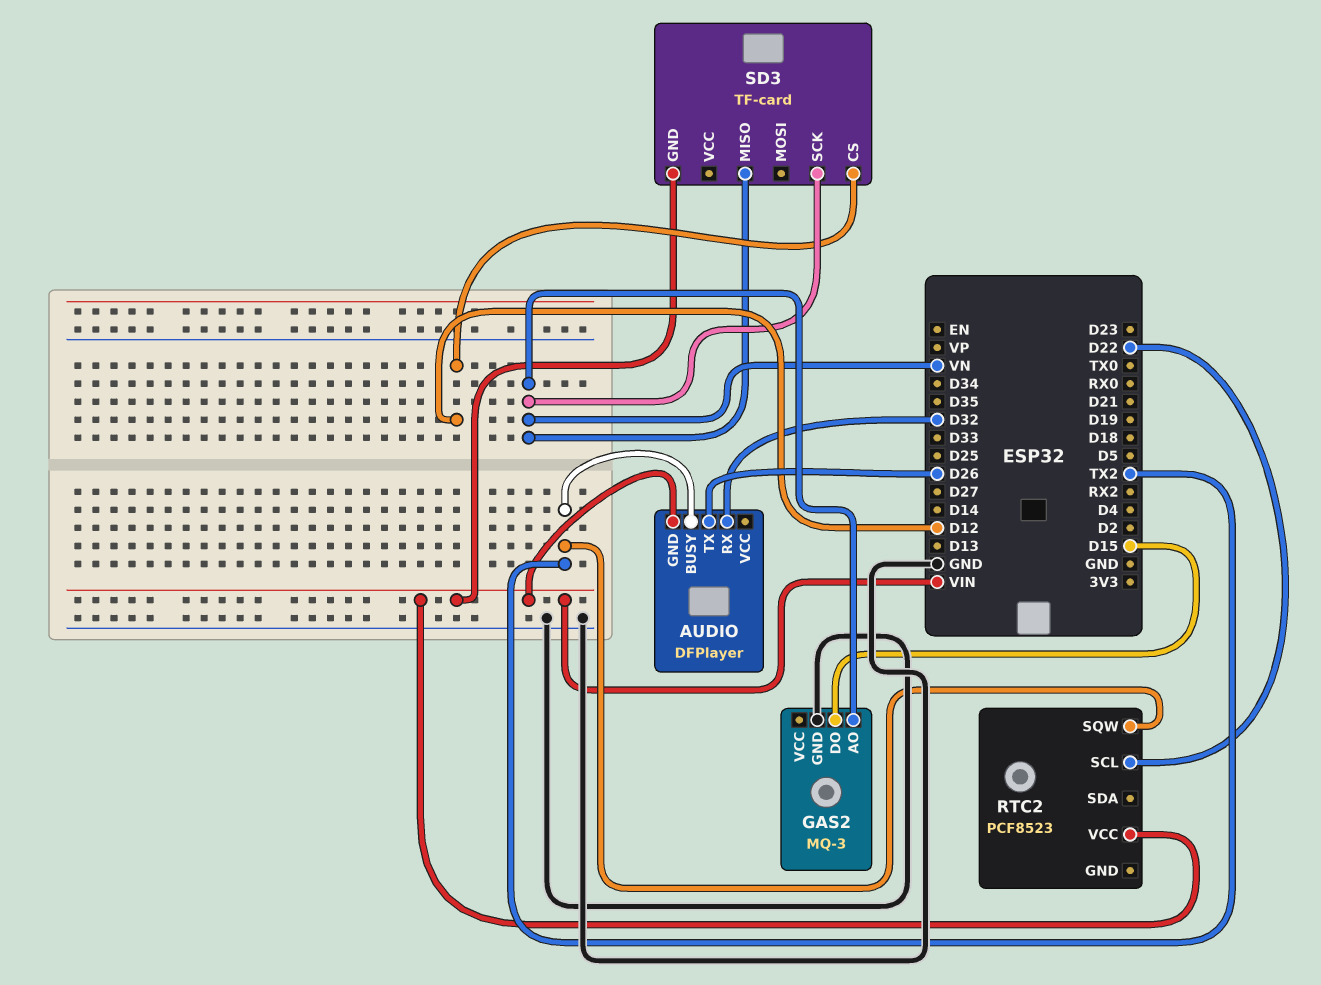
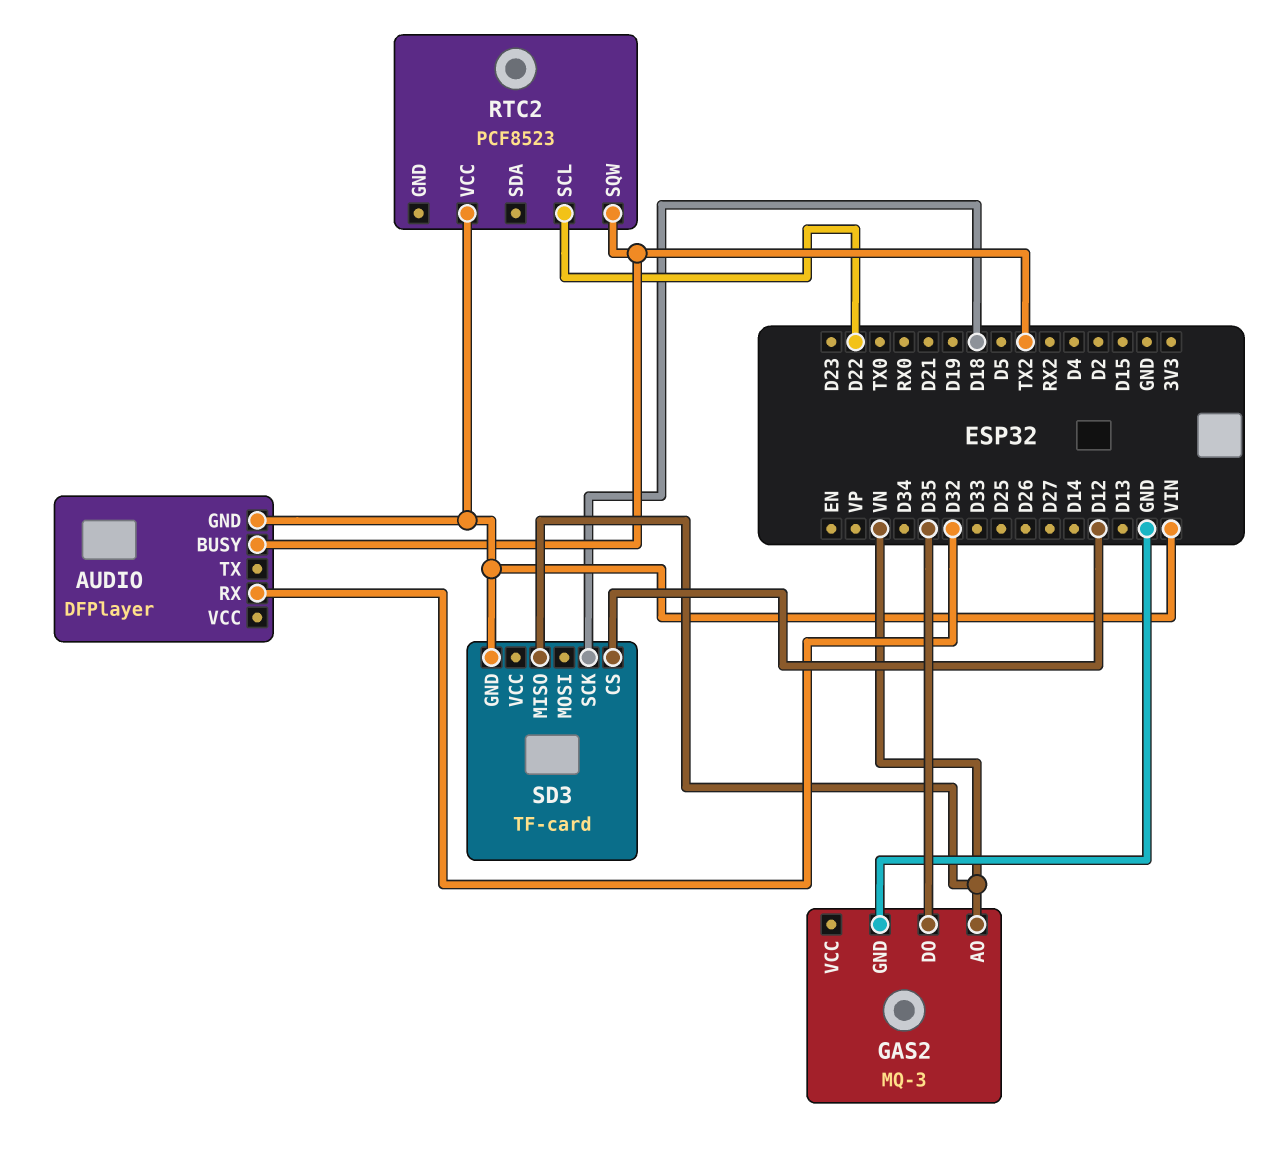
AUDIO pin TX: D26 -> none
GAS2 pin DO: D15 -> D35
SD3 pin SCK: VN -> D18

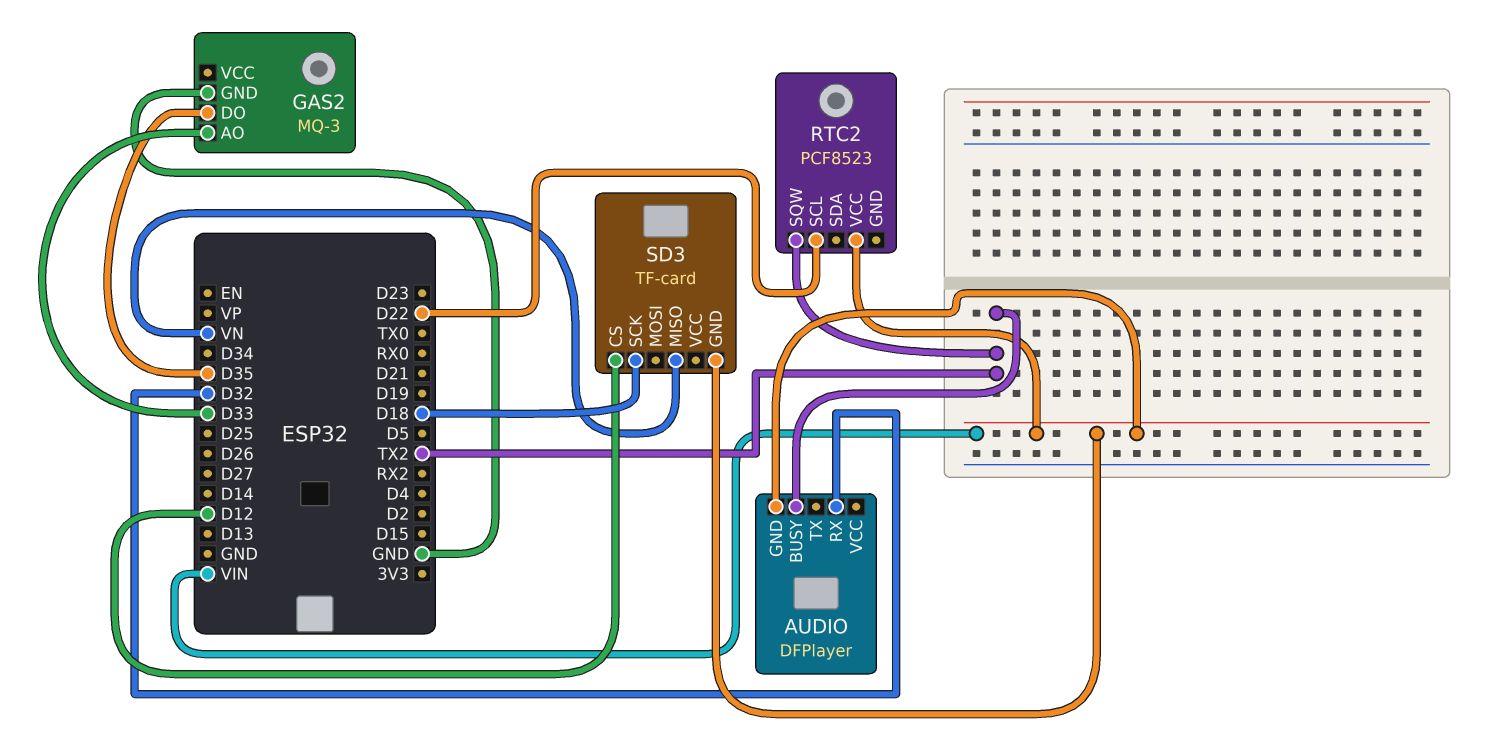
GAS2 pin AO: VN -> D33

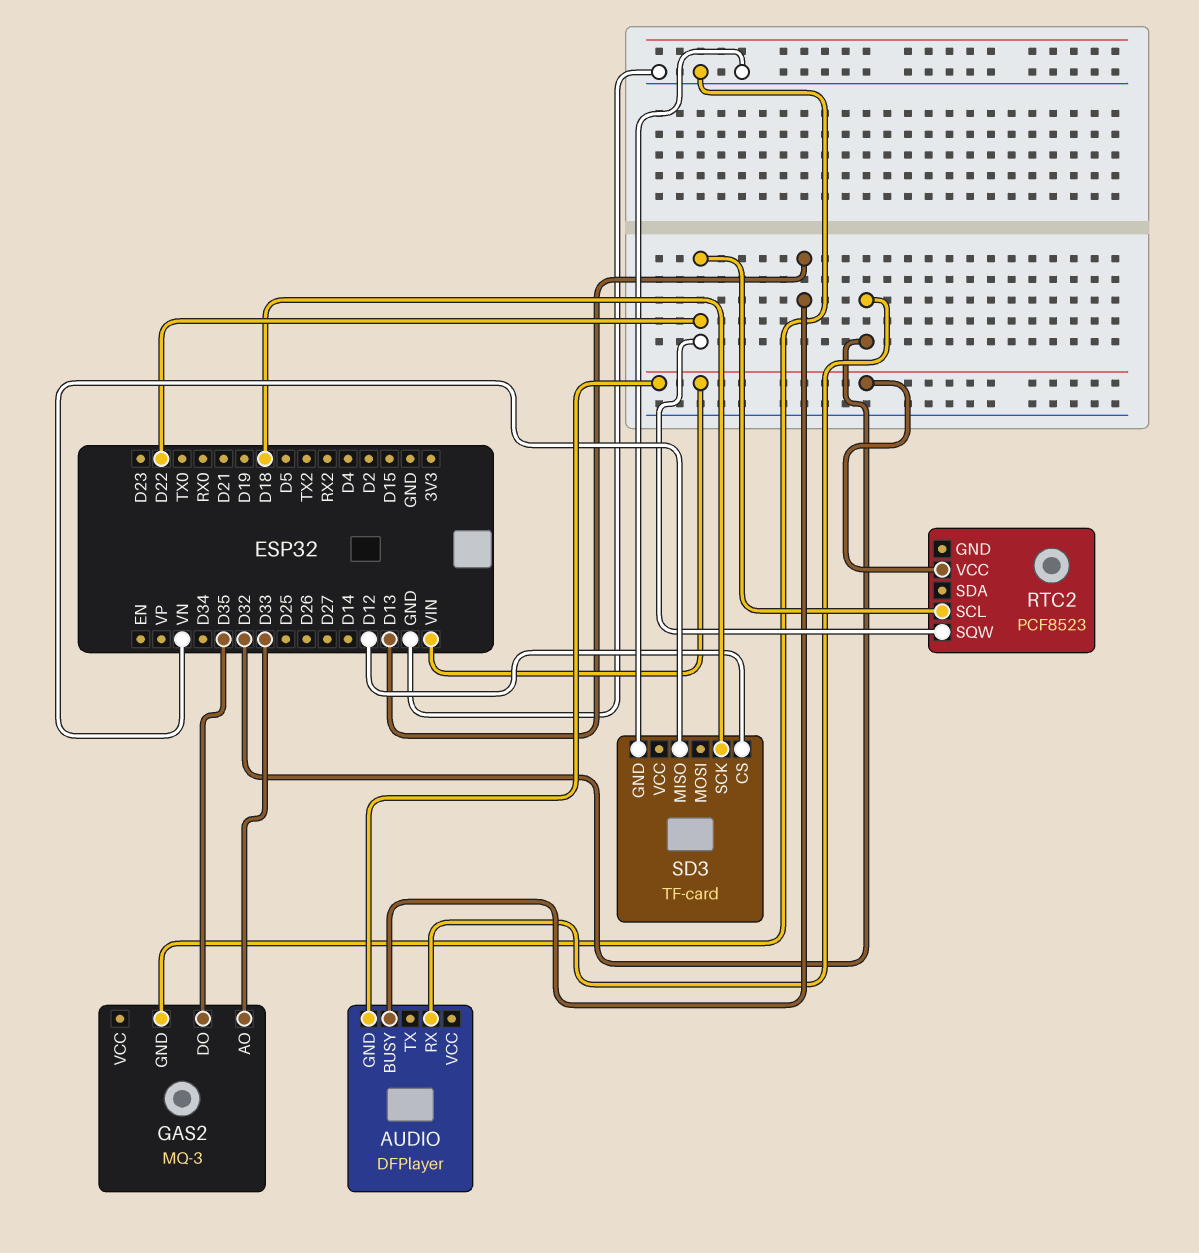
AUDIO pin BUSY: TX2 -> D13
RTC2 pin SQW: TX2 -> D22
SD3 pin GND: VIN -> GND

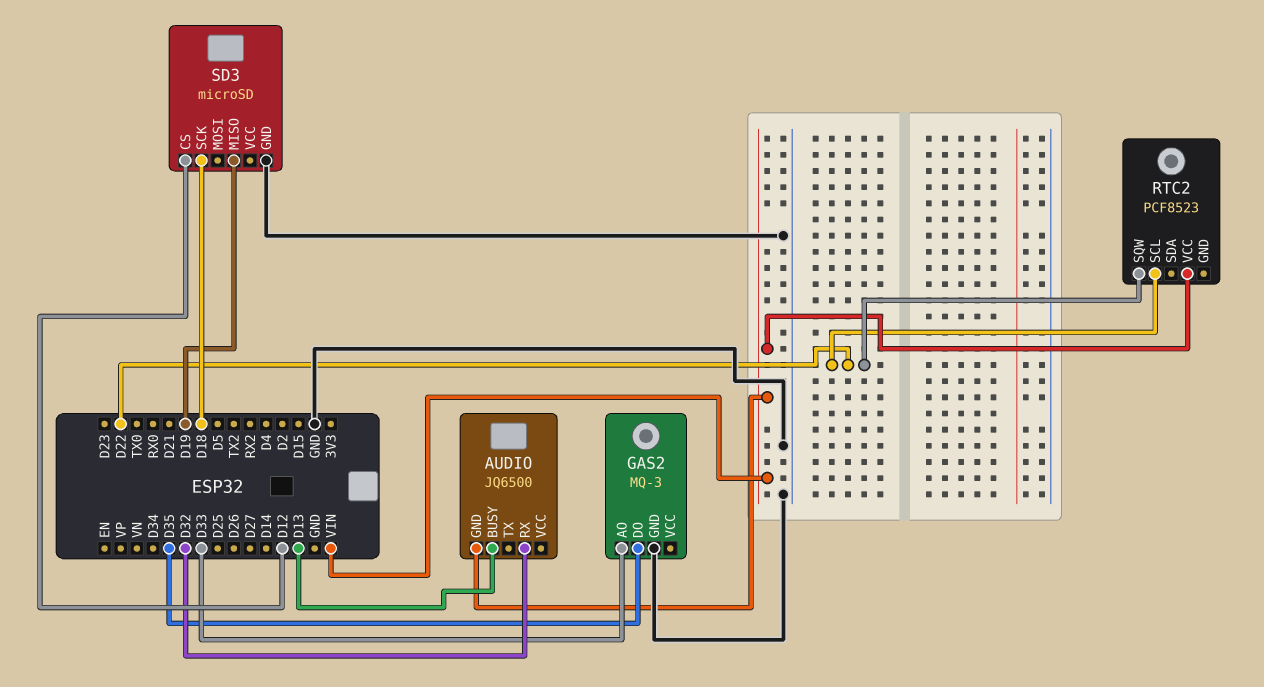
AUDIO: DFPlayer -> JQ6500
SD3: TF-card -> microSD
SD3 pin MISO: VN -> D19

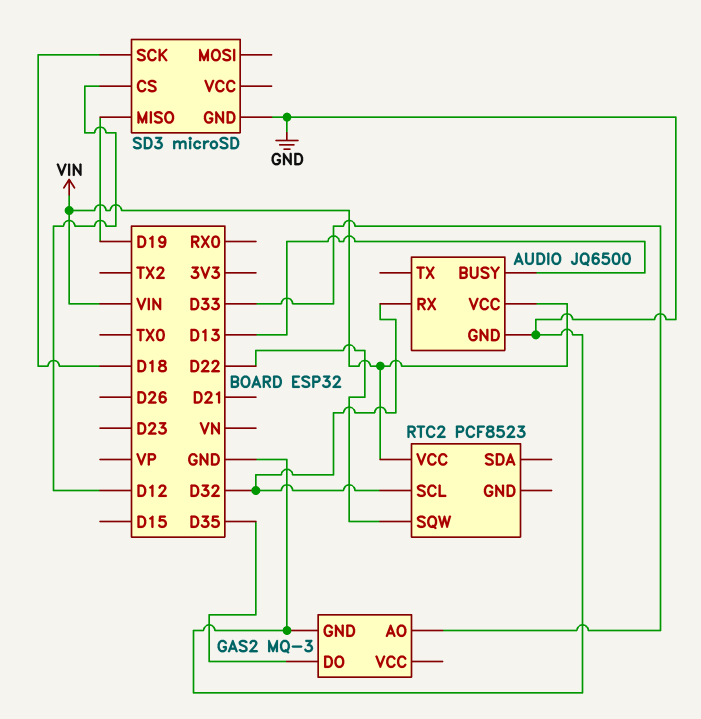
AUDIO pin GND: VIN -> GND
AUDIO pin VCC: none -> VIN
RTC2 pin SCL: D22 -> D32

